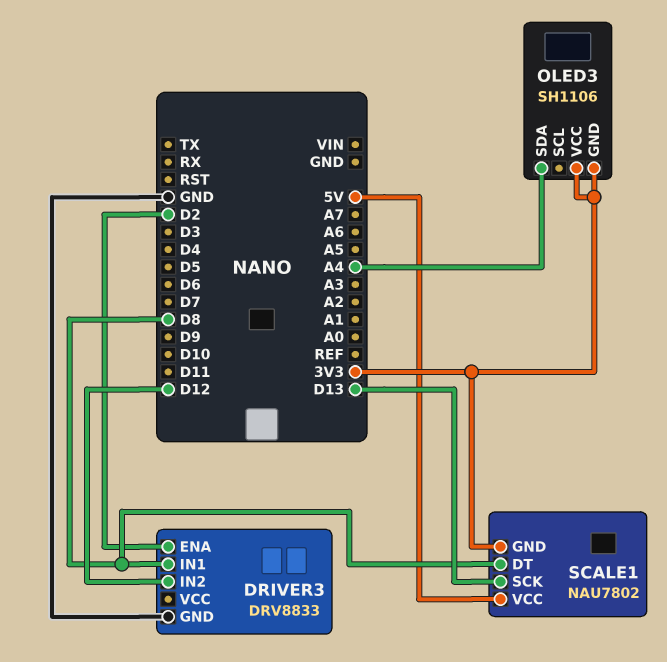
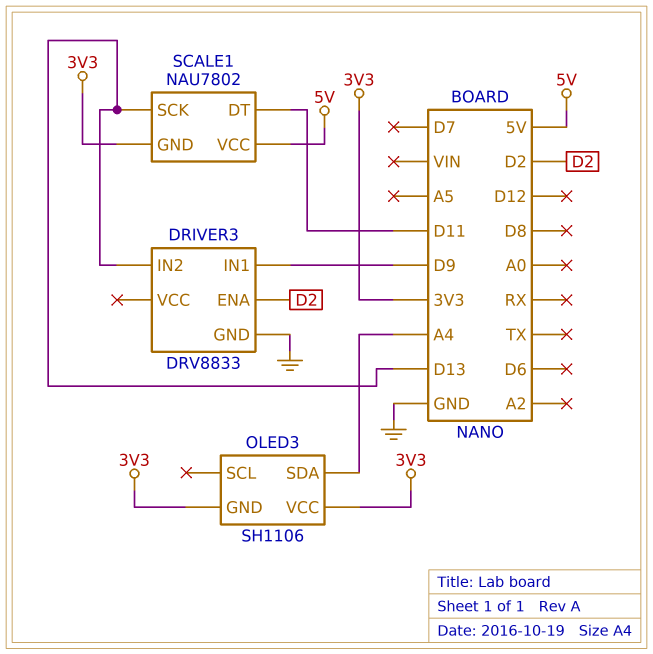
DRIVER3 pin IN1: D8 -> D9
DRIVER3 pin IN2: D12 -> D13
SCALE1 pin DT: D8 -> D11

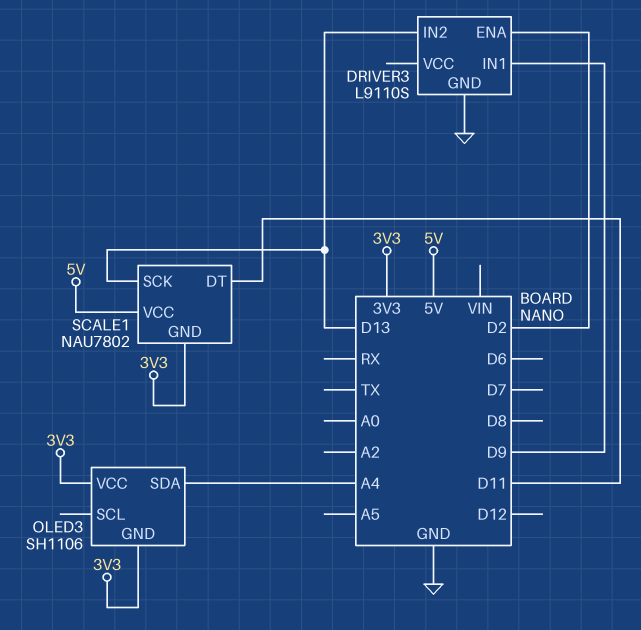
DRIVER3: DRV8833 -> L9110S

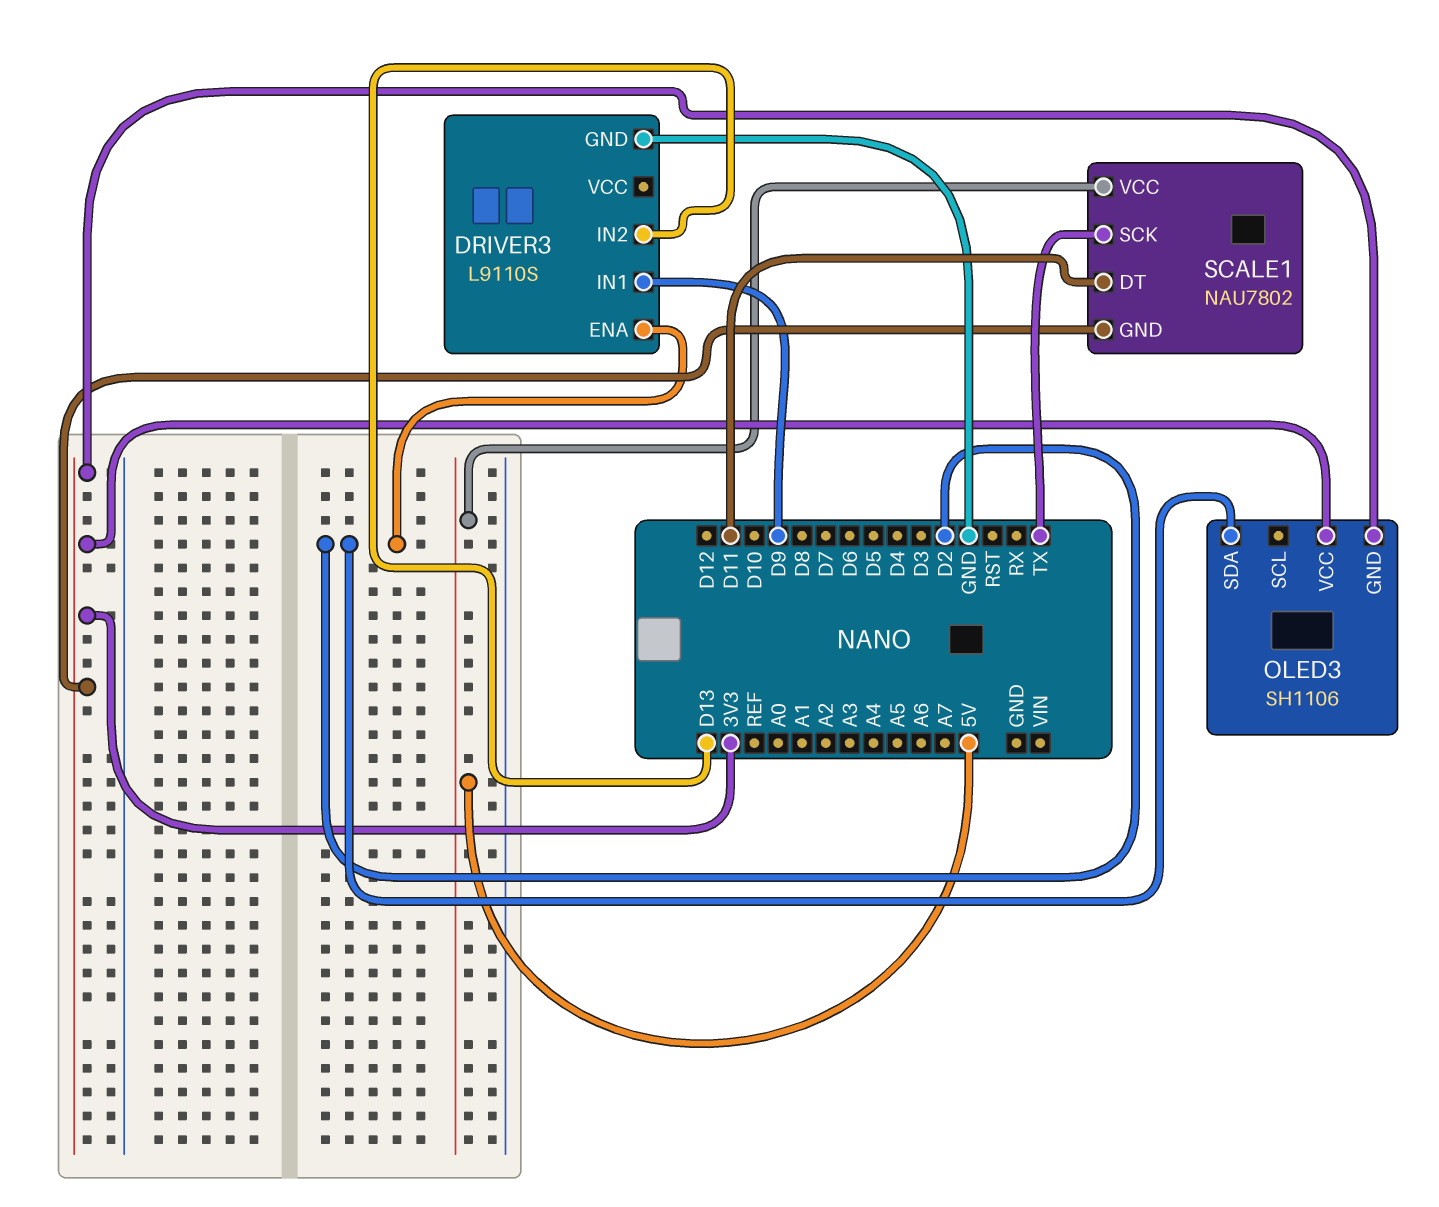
OLED3 pin SDA: A4 -> D2
SCALE1 pin SCK: D13 -> TX

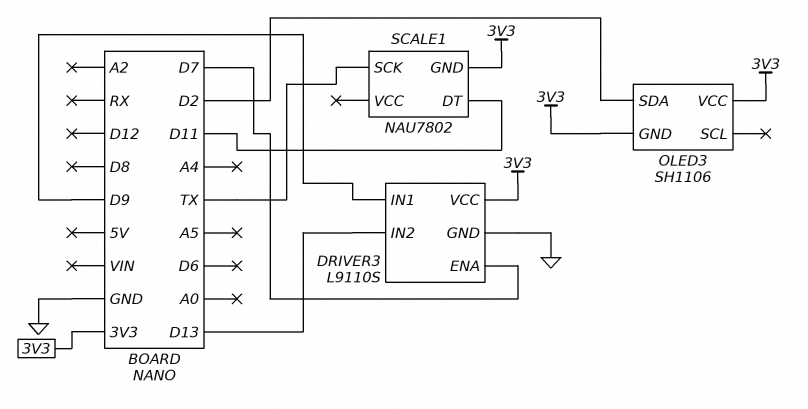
DRIVER3 pin ENA: D2 -> D7
DRIVER3 pin VCC: none -> 3V3
SCALE1 pin VCC: 5V -> none

